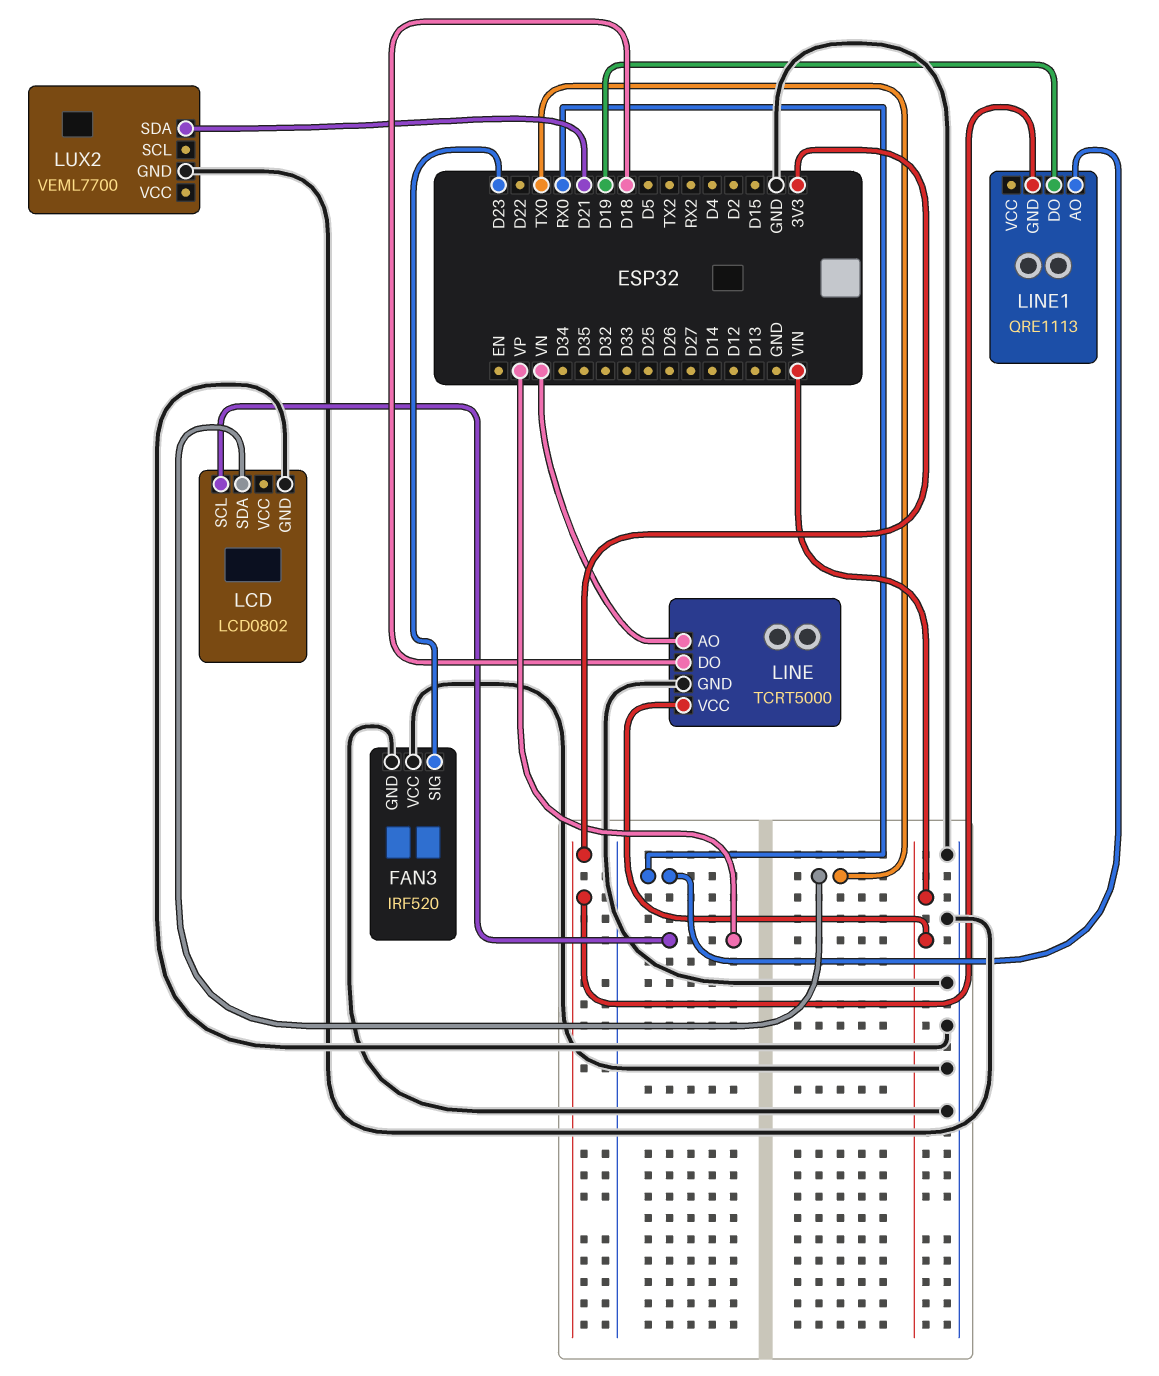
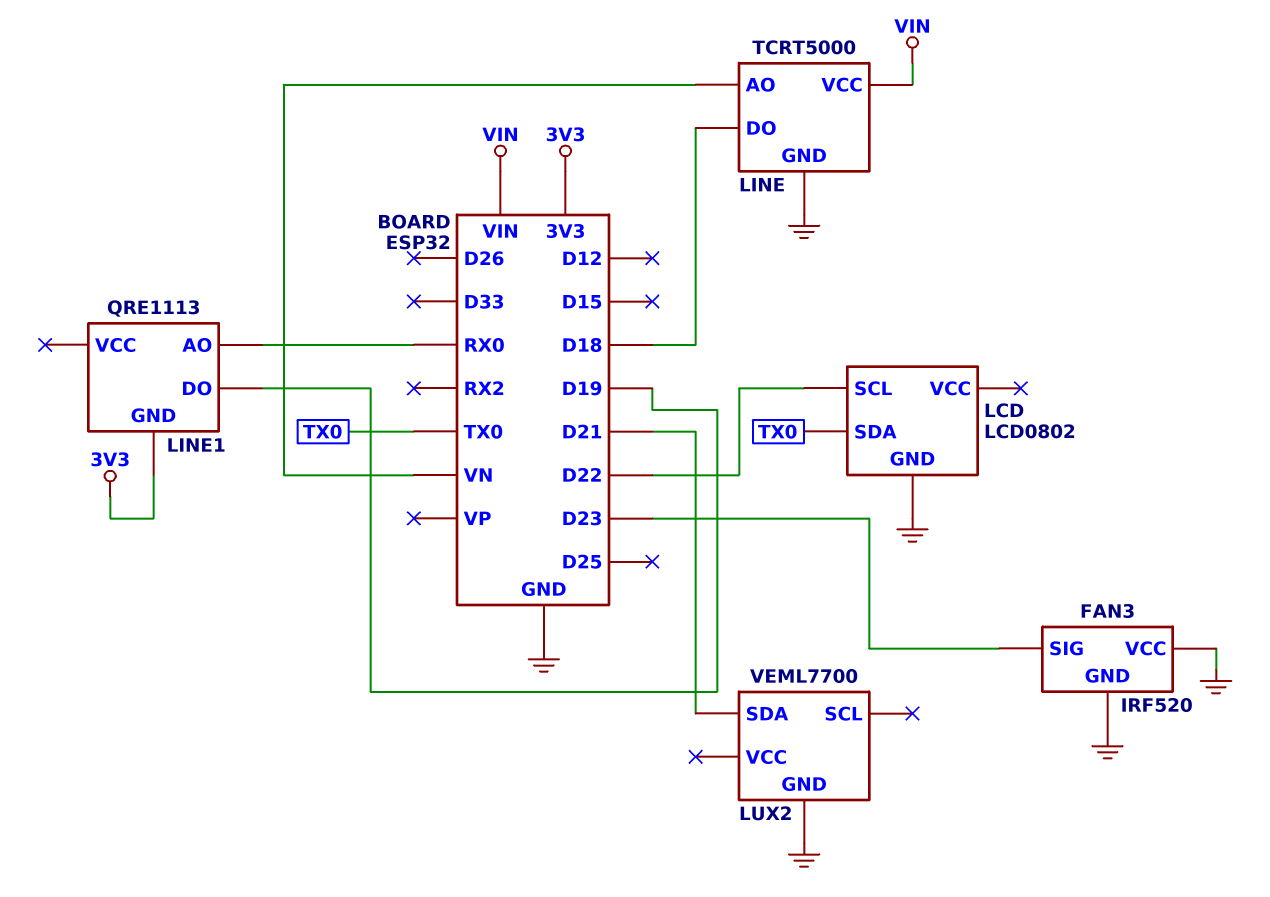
LCD pin SCL: VP -> D22

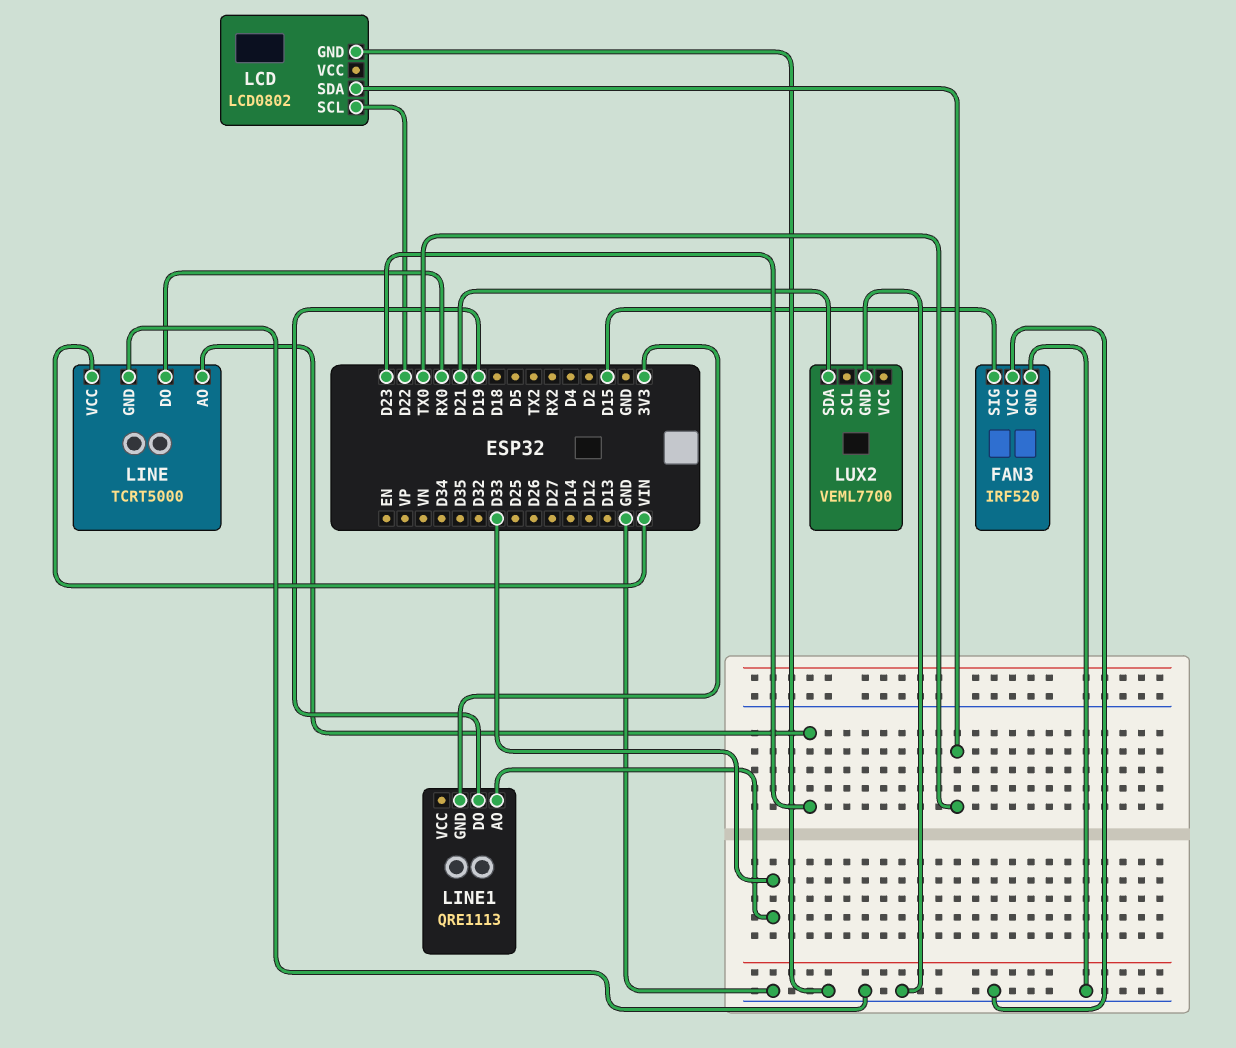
FAN3 pin SIG: D23 -> D15
LINE pin AO: VN -> D23
LINE pin DO: D18 -> RX0
LINE1 pin AO: RX0 -> D33

